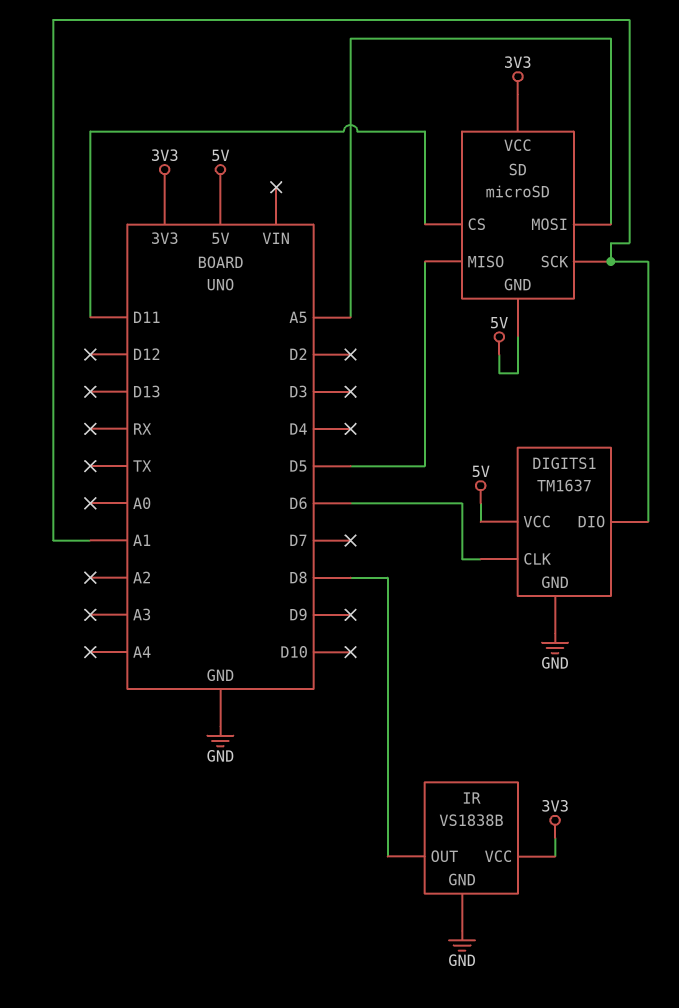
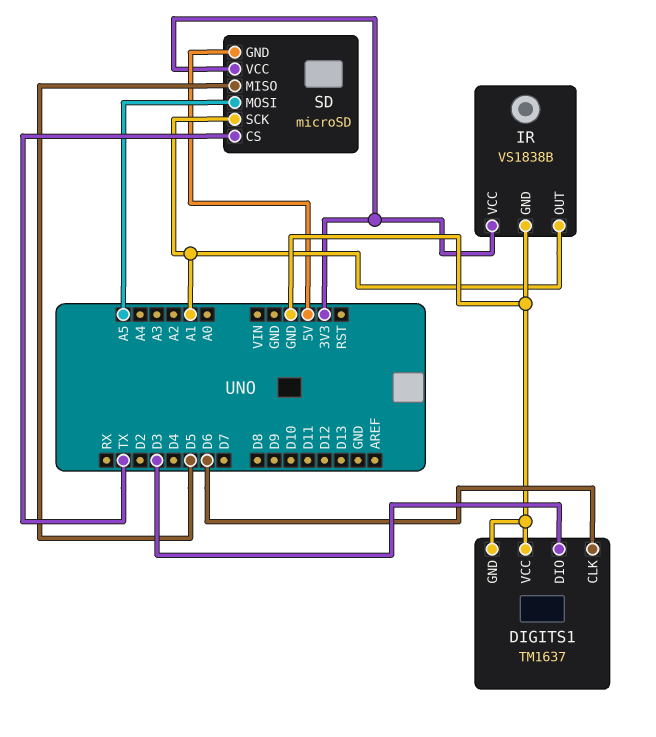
DIGITS1 pin DIO: A1 -> D3
DIGITS1 pin VCC: 5V -> GND
IR pin OUT: D8 -> A1
SD pin CS: D11 -> TX

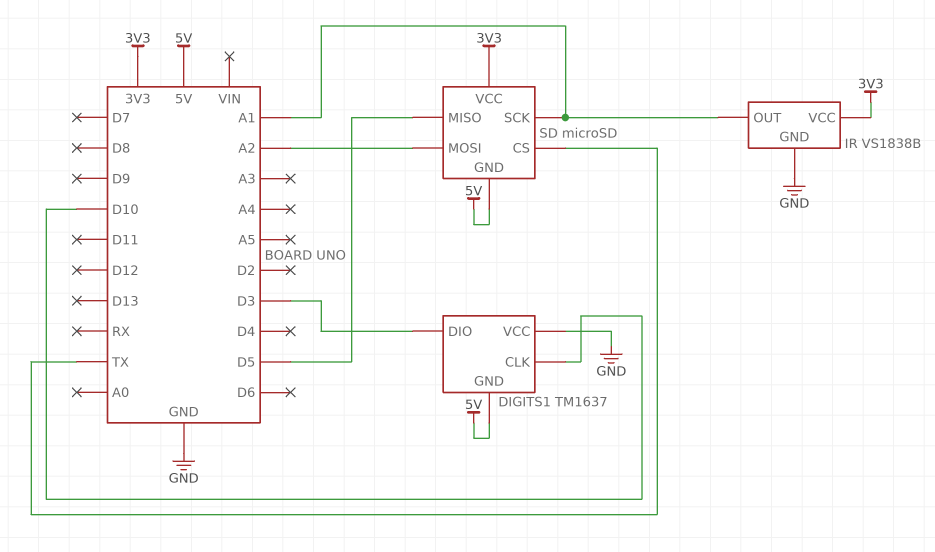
DIGITS1 pin CLK: D6 -> D10
DIGITS1 pin GND: GND -> 5V
SD pin MOSI: A5 -> A2

